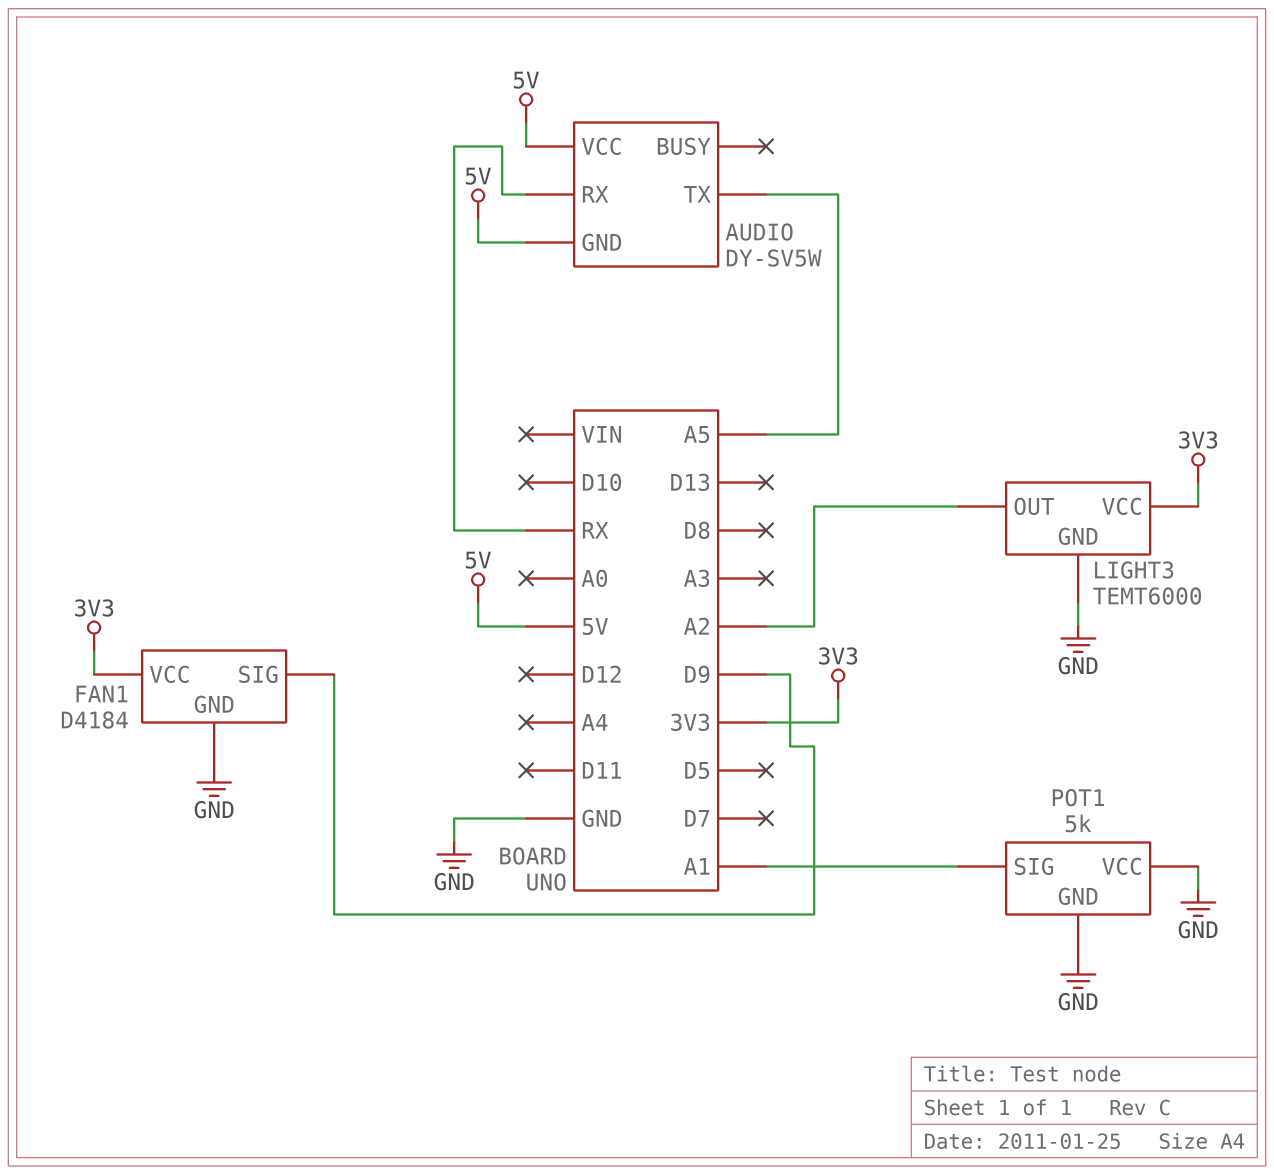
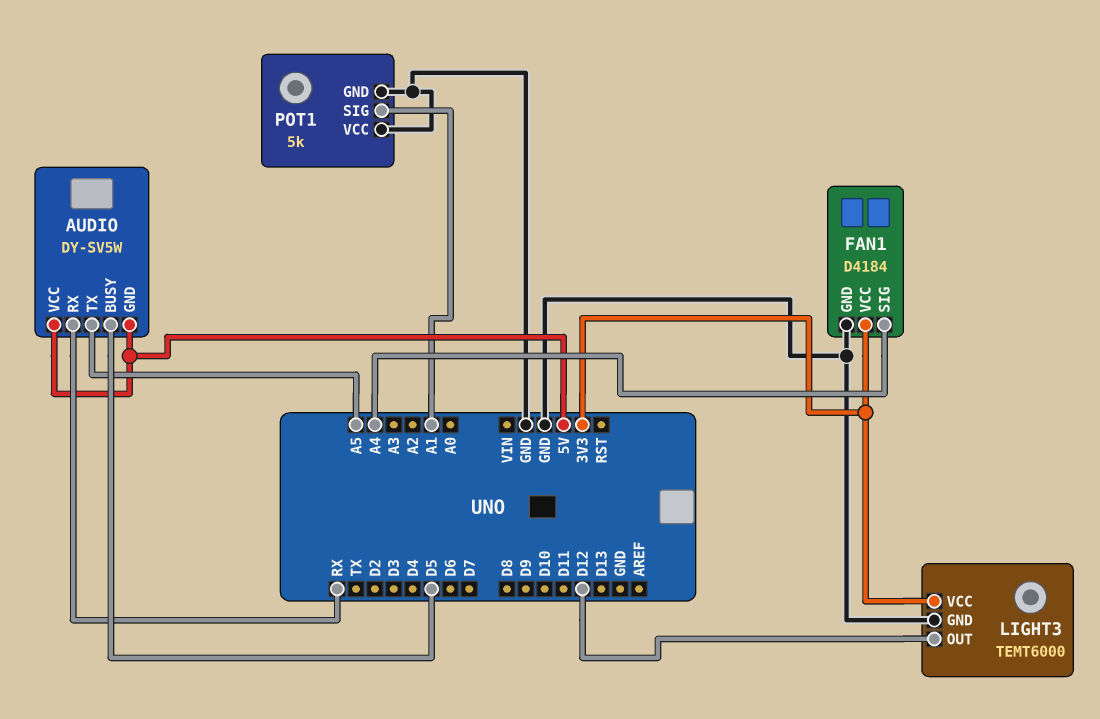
AUDIO pin BUSY: none -> D5
FAN1 pin SIG: D9 -> A4
LIGHT3 pin OUT: A2 -> D12

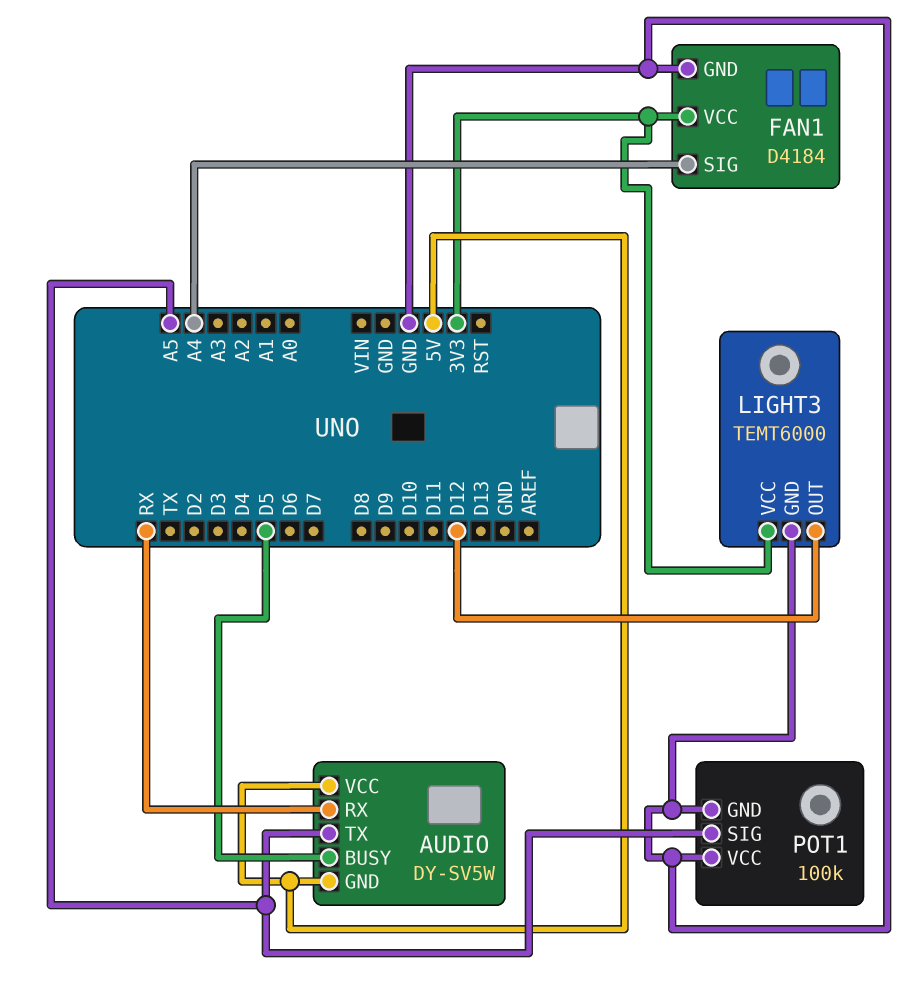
POT1: 5k -> 100k
POT1 pin SIG: A1 -> A5

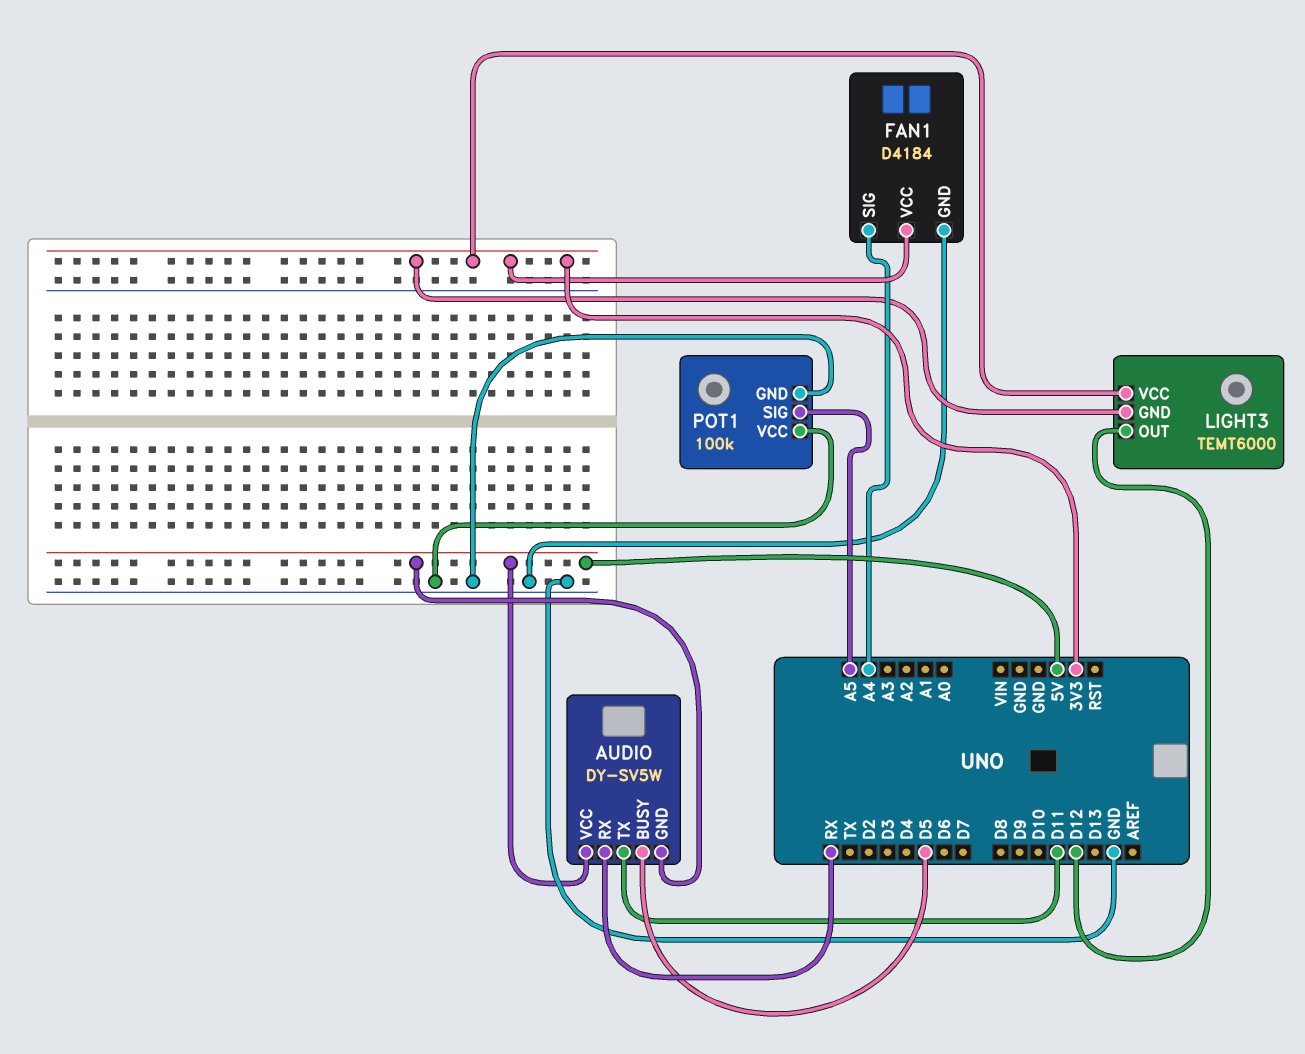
AUDIO pin TX: A5 -> D11
LIGHT3 pin GND: GND -> 3V3

